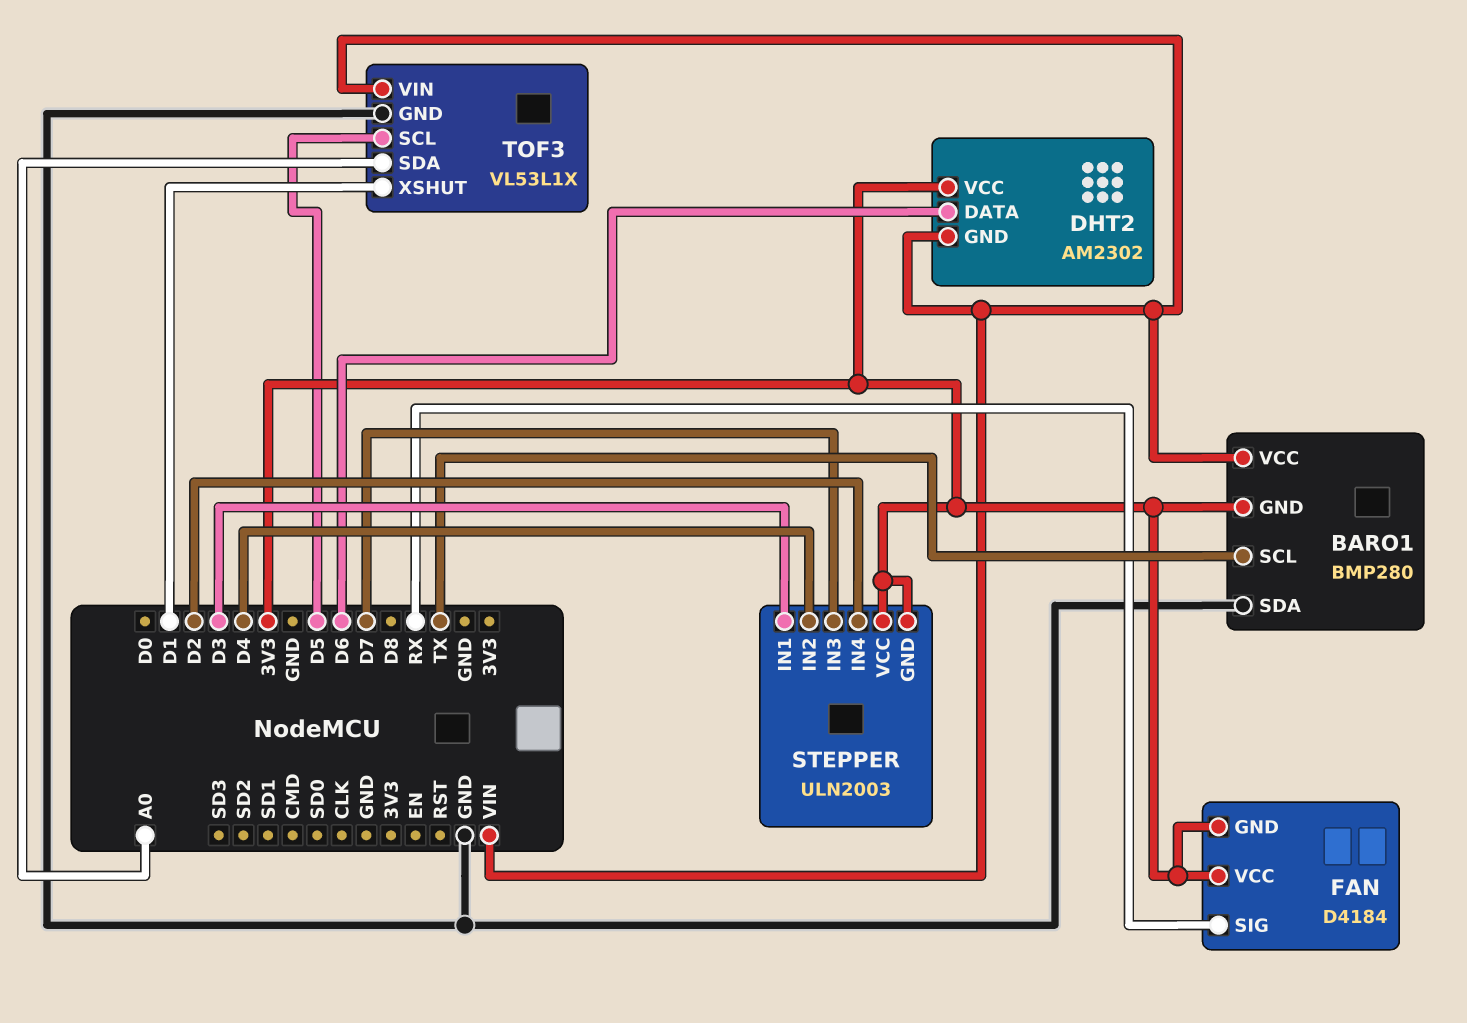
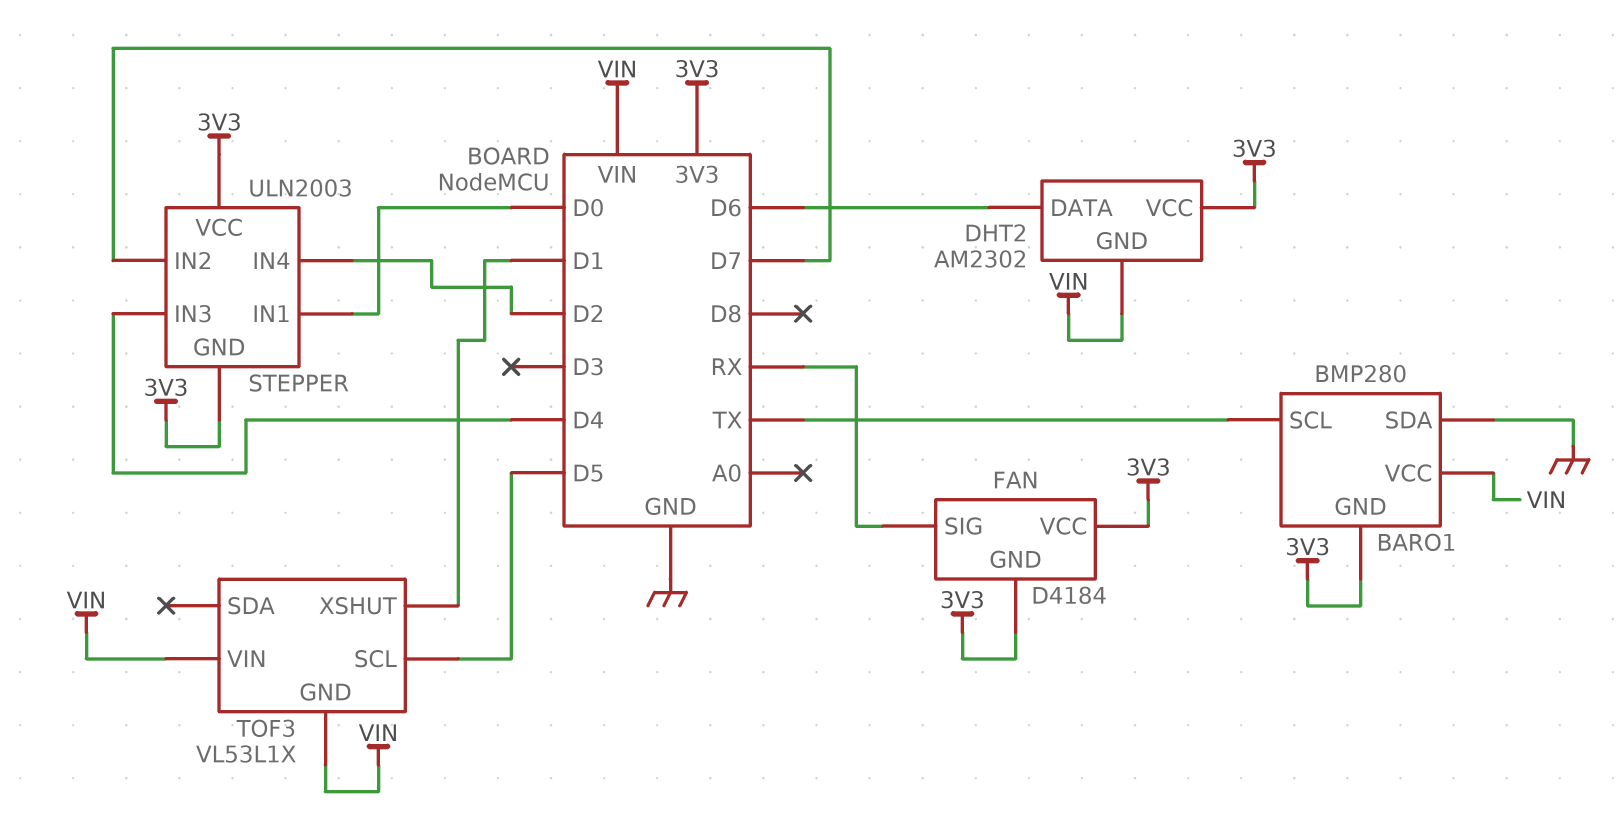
STEPPER pin IN1: D3 -> D0
STEPPER pin IN2: D4 -> D7
STEPPER pin IN3: D7 -> D4
TOF3 pin GND: GND -> VIN
TOF3 pin SDA: A0 -> none

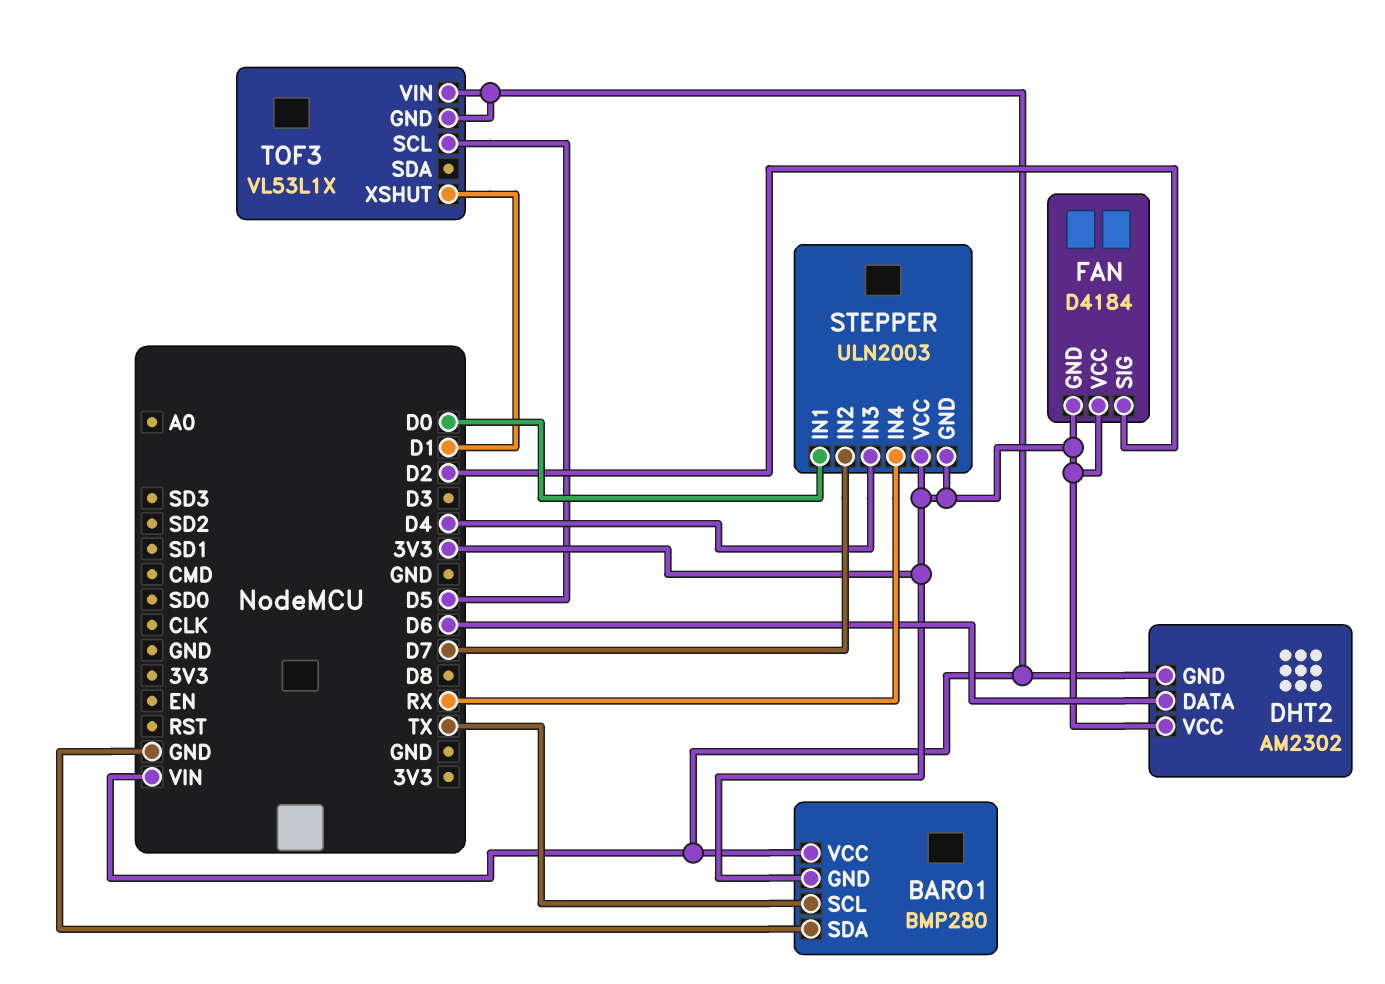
FAN pin SIG: RX -> D2
STEPPER pin IN4: D2 -> RX

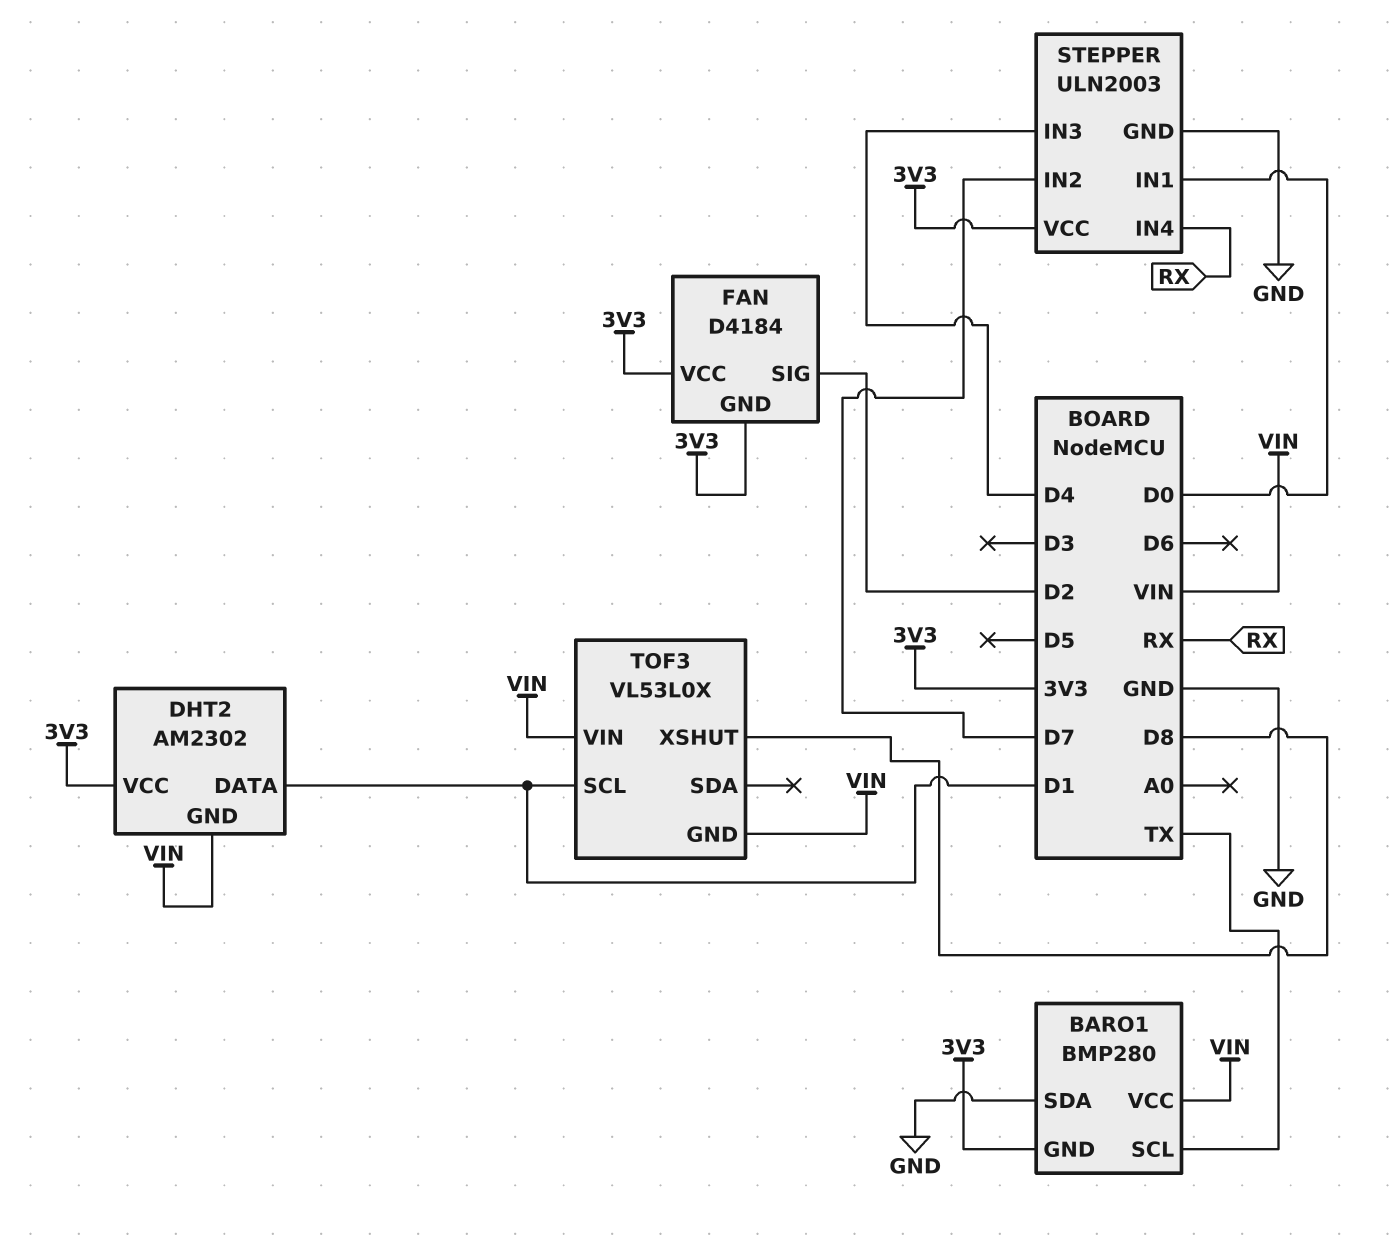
DHT2 pin DATA: D6 -> D1
STEPPER pin GND: 3V3 -> GND
TOF3: VL53L1X -> VL53L0X
TOF3 pin SCL: D5 -> D1
TOF3 pin XSHUT: D1 -> D8

